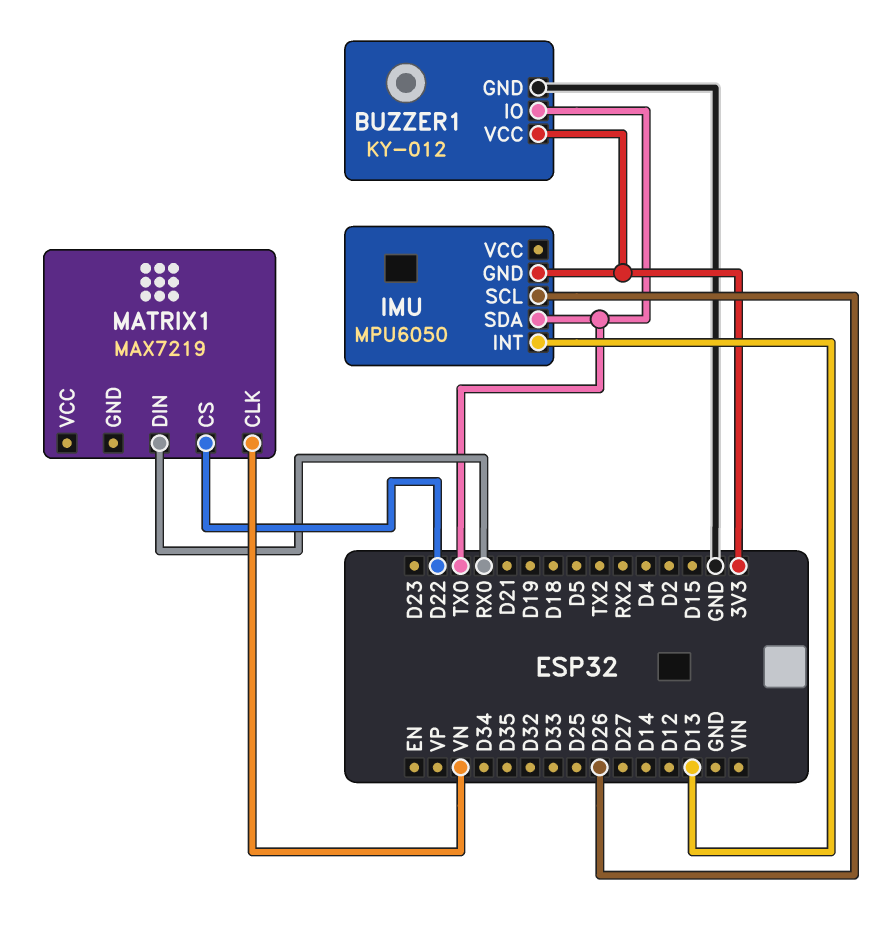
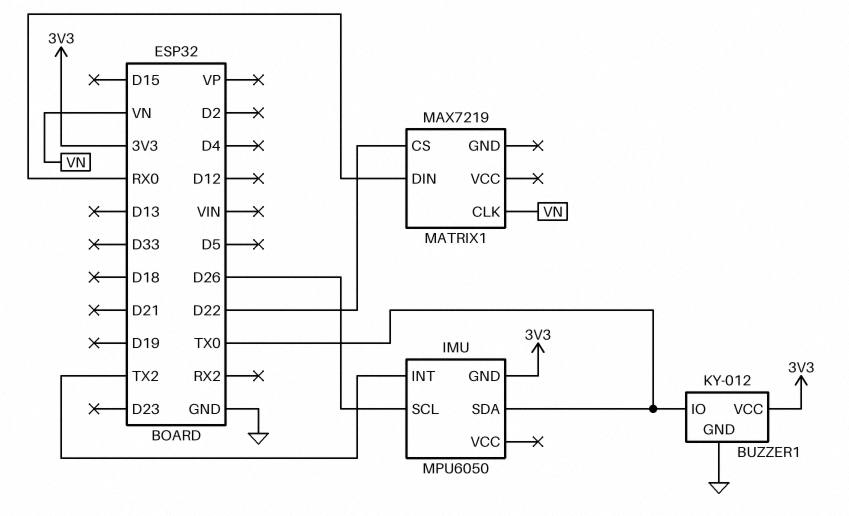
IMU pin INT: D13 -> TX2

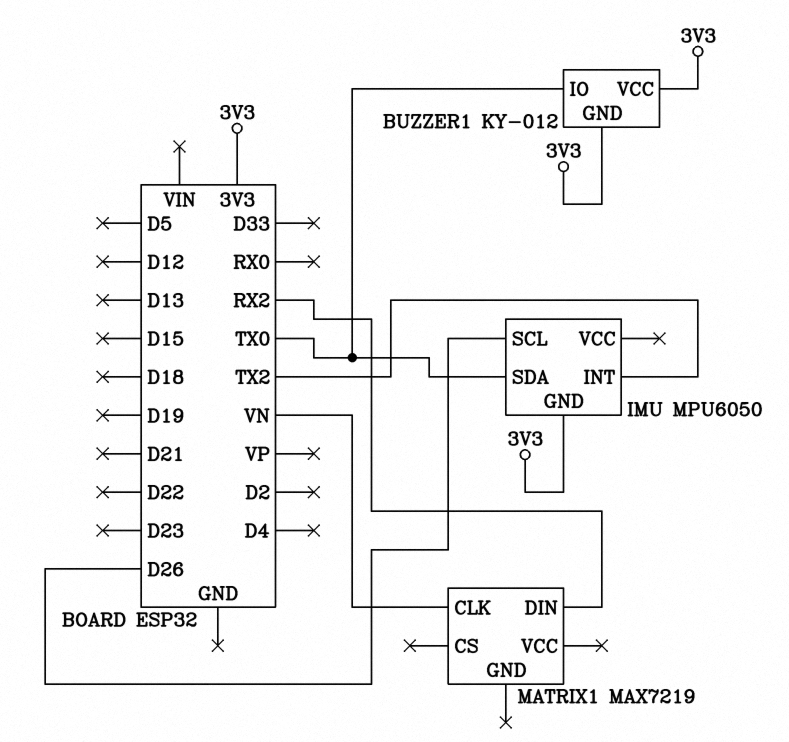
BUZZER1 pin GND: GND -> 3V3
MATRIX1 pin CS: D22 -> none
MATRIX1 pin DIN: RX0 -> RX2

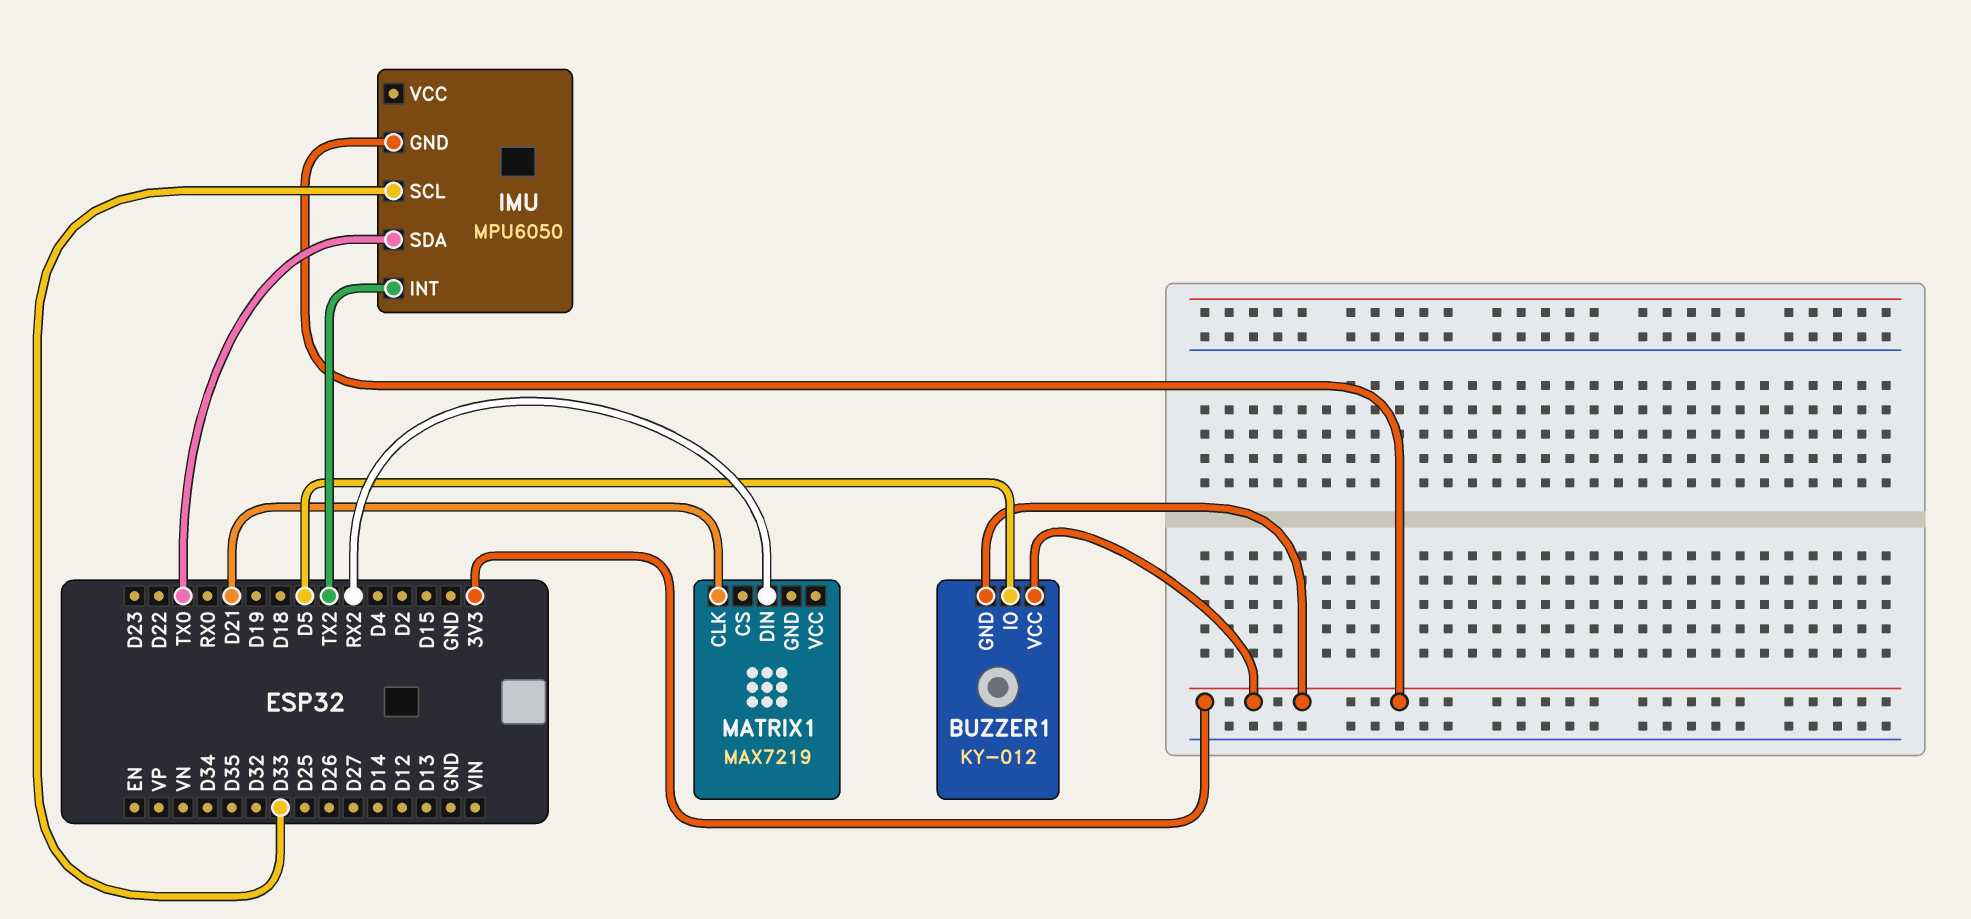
BUZZER1 pin IO: TX0 -> D5
IMU pin SCL: D26 -> D33
MATRIX1 pin CLK: VN -> D21

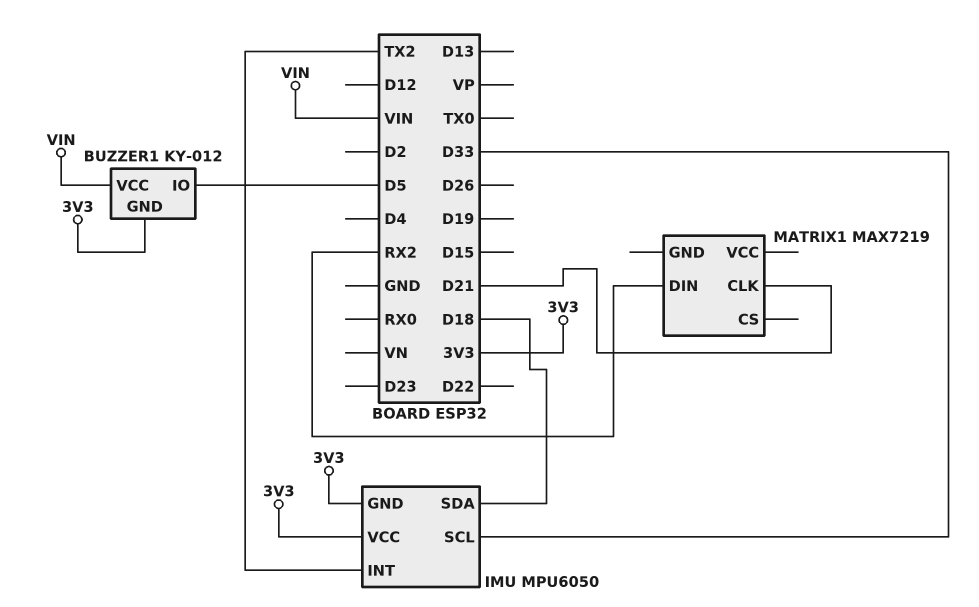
BUZZER1 pin VCC: 3V3 -> VIN
IMU pin SDA: TX0 -> D18
IMU pin VCC: none -> 3V3

